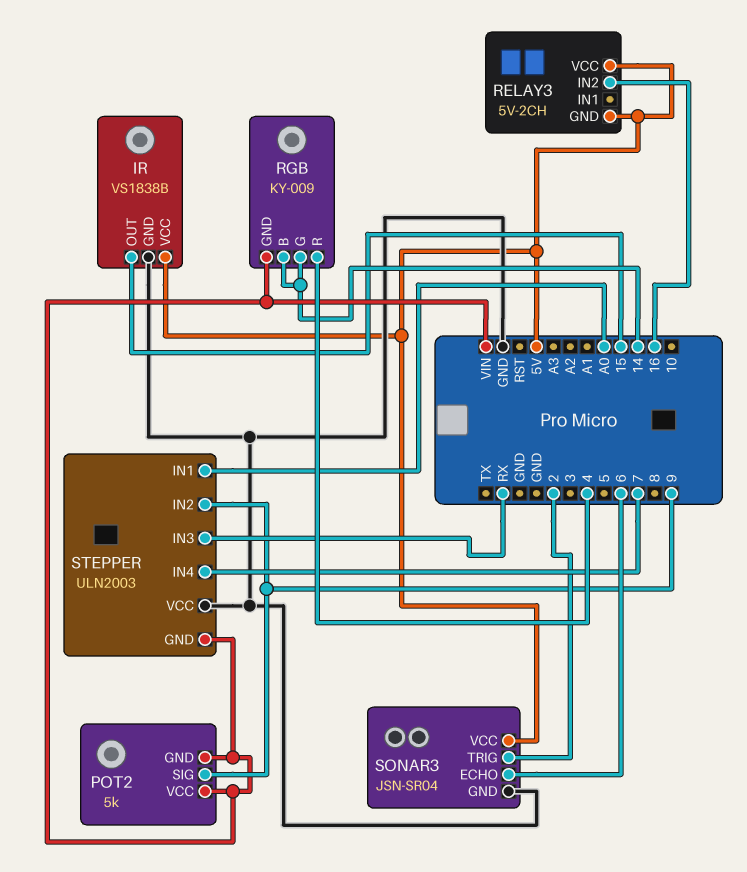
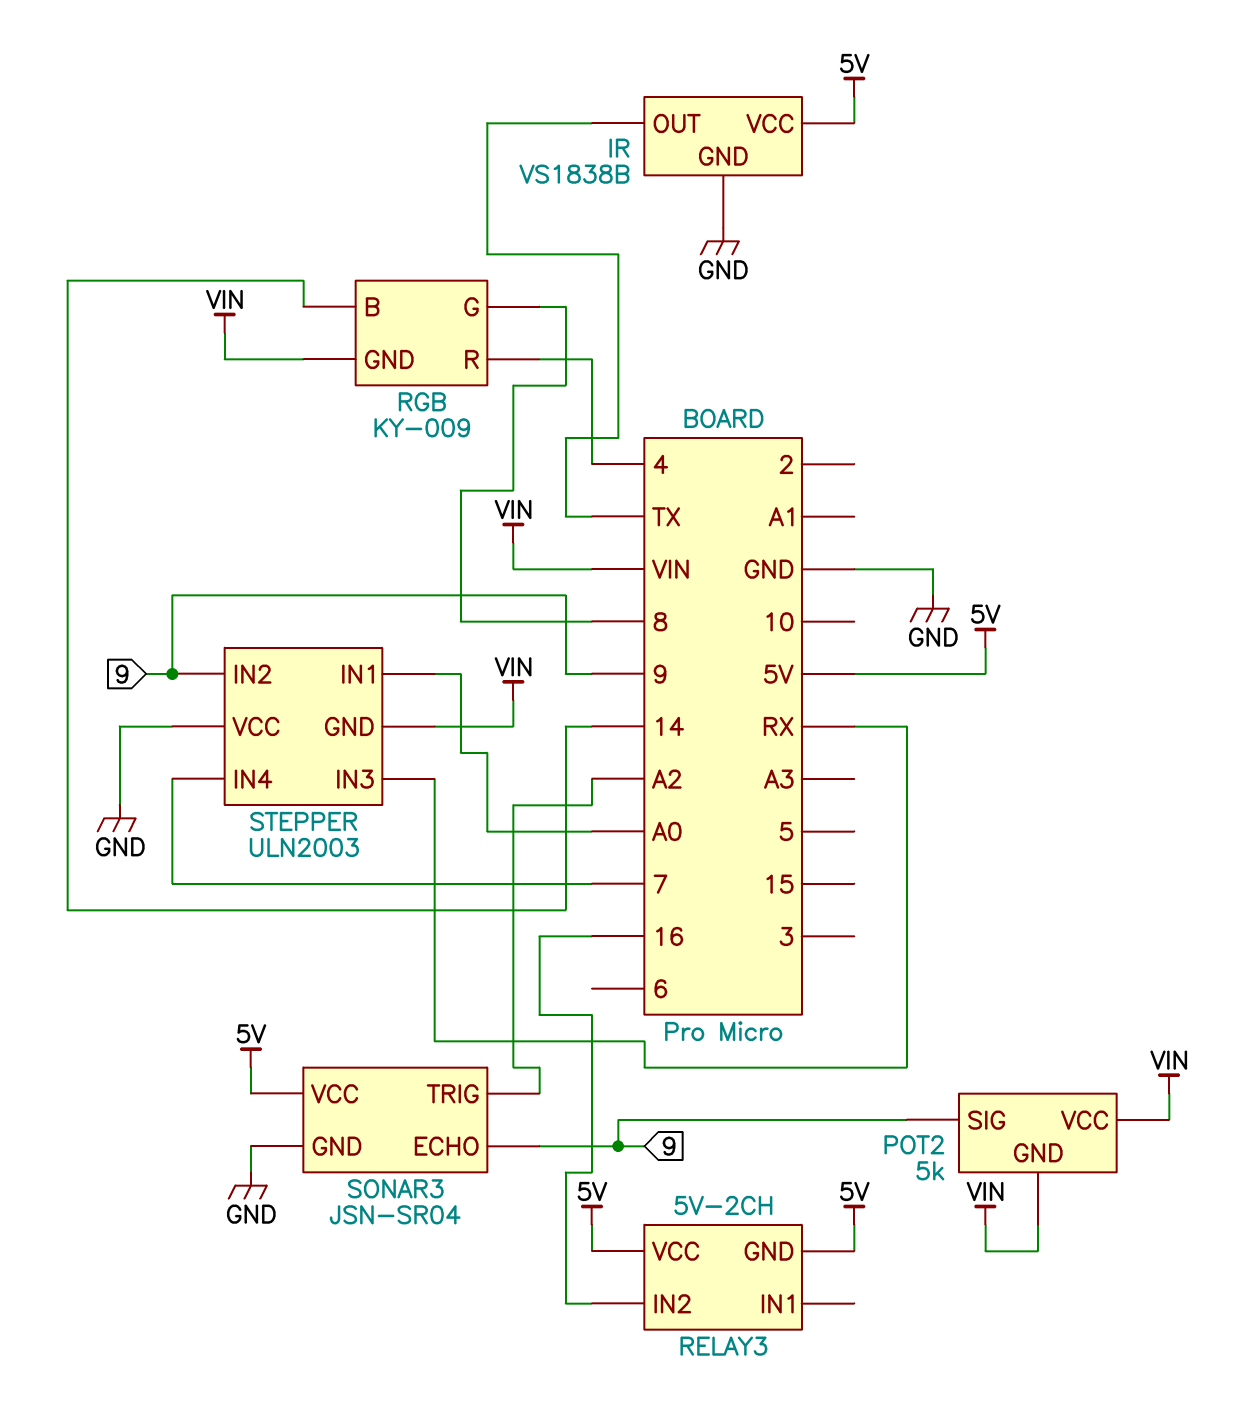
IR pin OUT: 15 -> TX
RGB pin G: 14 -> 8
SONAR3 pin ECHO: 6 -> 9
SONAR3 pin TRIG: 2 -> A2

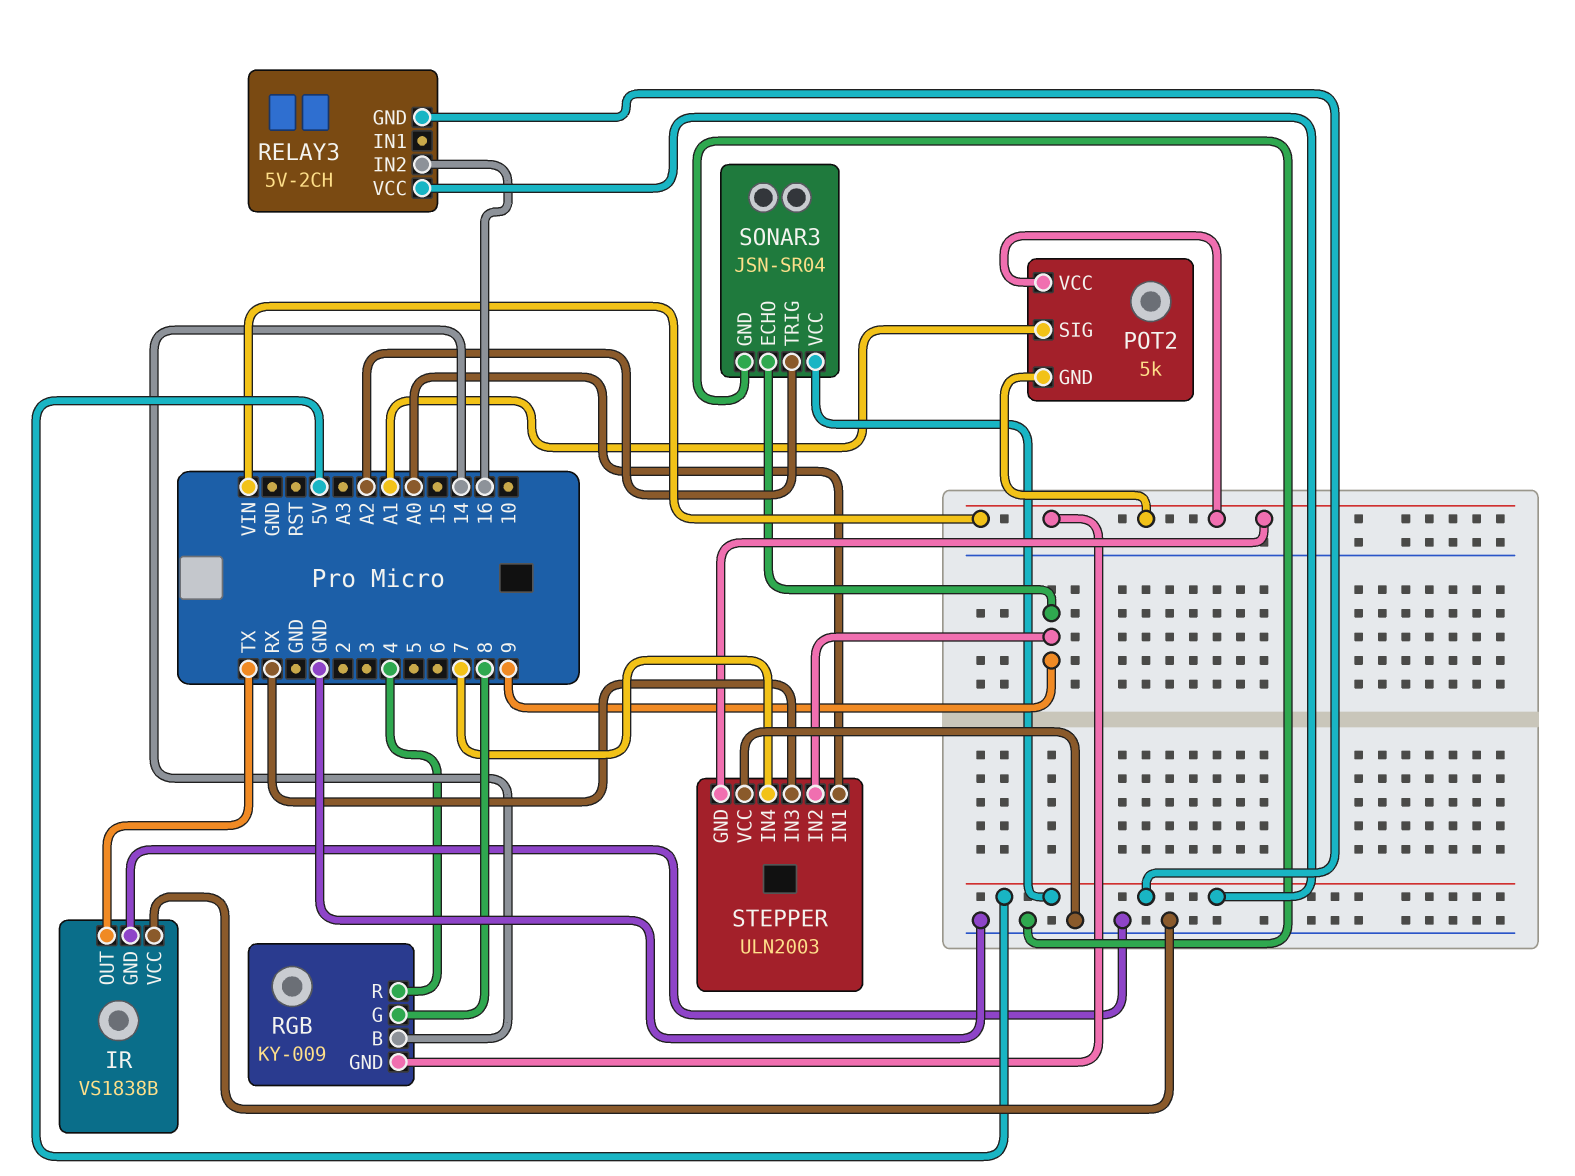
IR pin VCC: 5V -> GND
POT2 pin SIG: 9 -> A1

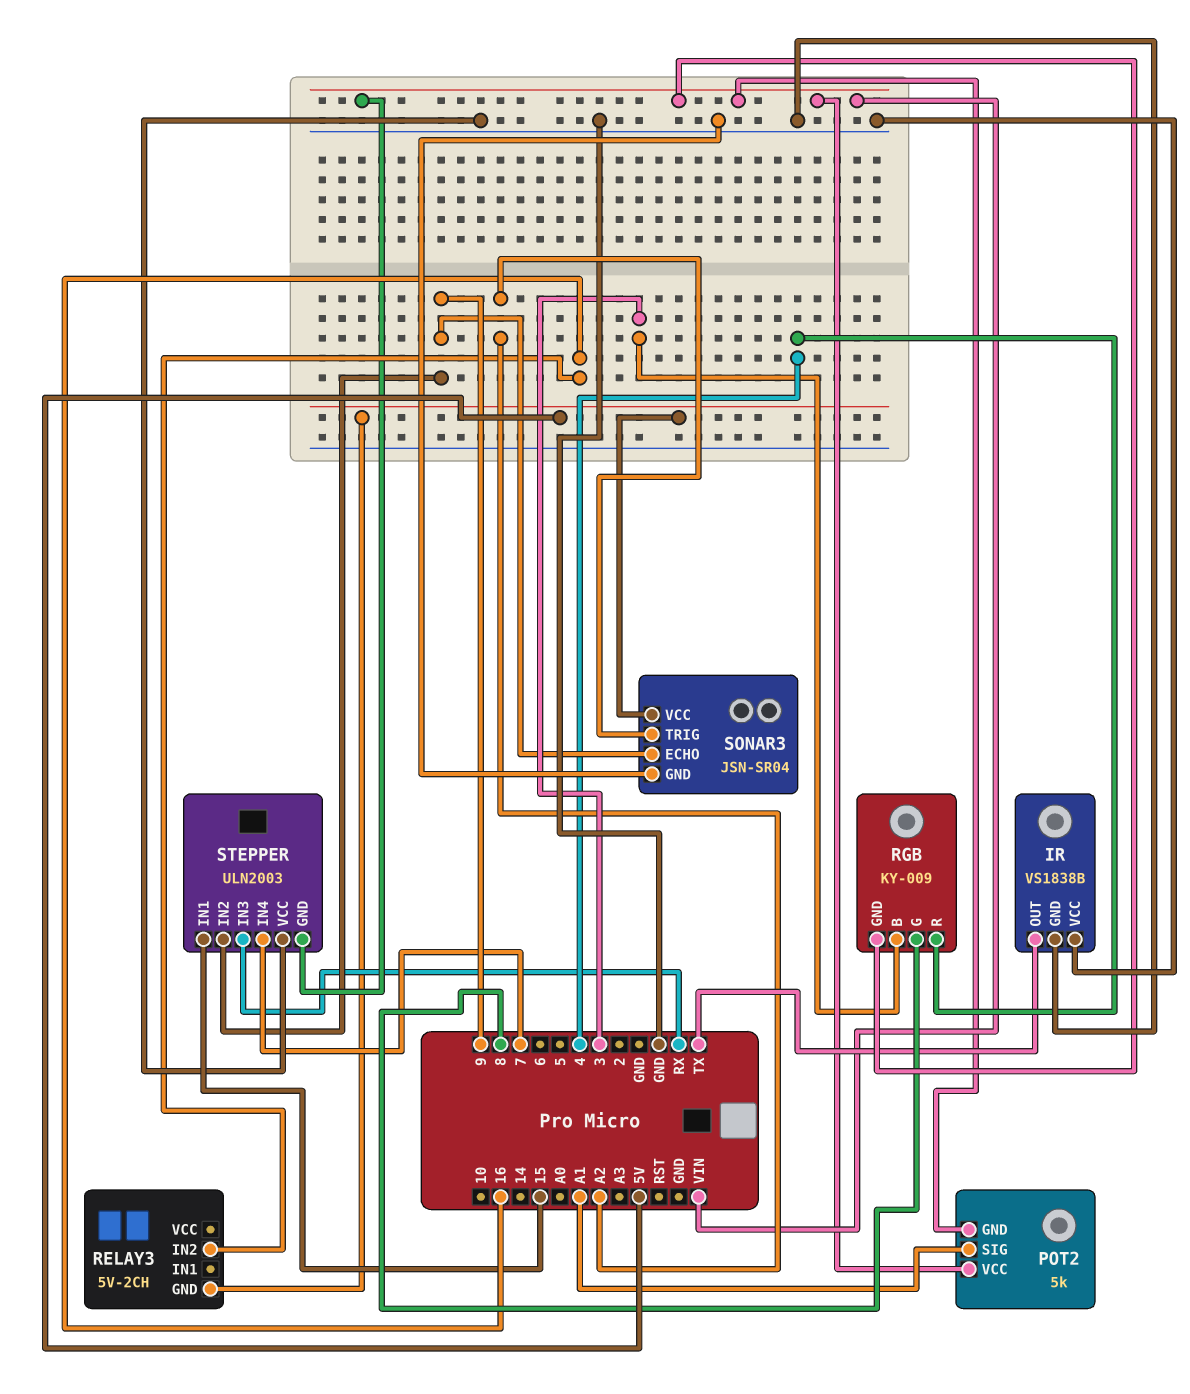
RELAY3 pin VCC: 5V -> none
RGB pin B: 14 -> 3
STEPPER pin IN1: A0 -> 15

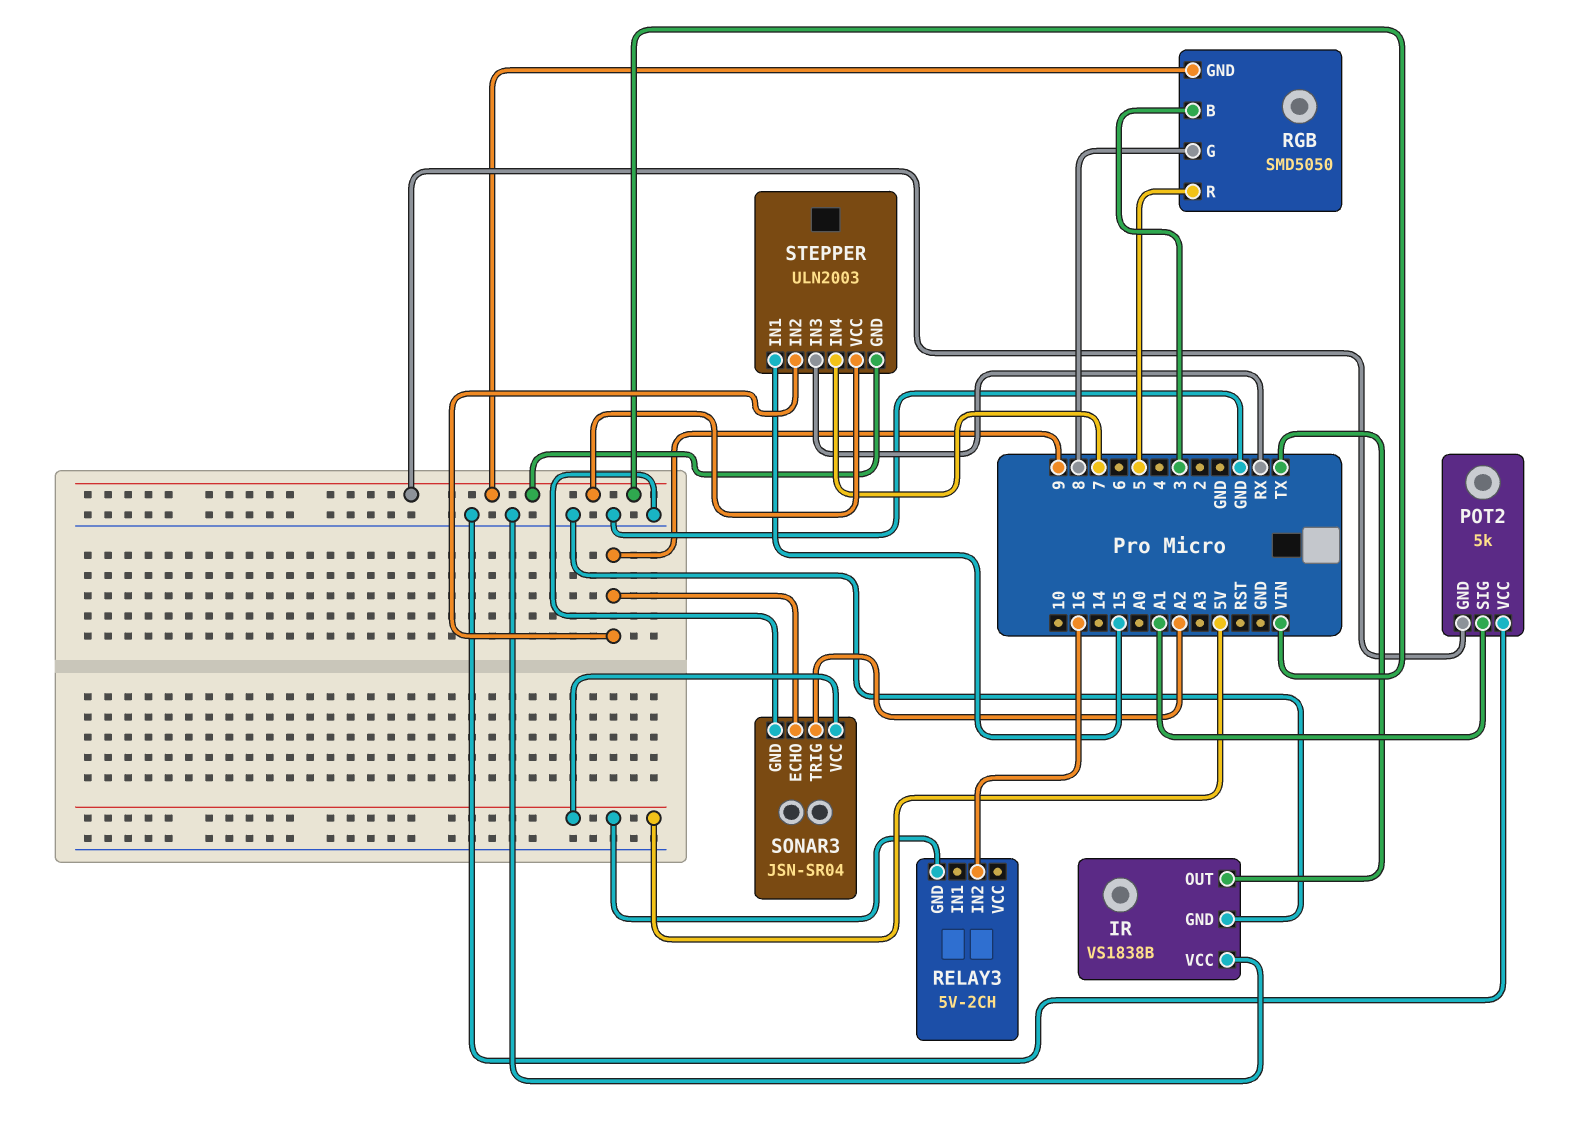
POT2 pin VCC: VIN -> GND
RGB: KY-009 -> SMD5050
RGB pin R: 4 -> 5
STEPPER pin VCC: GND -> VIN

